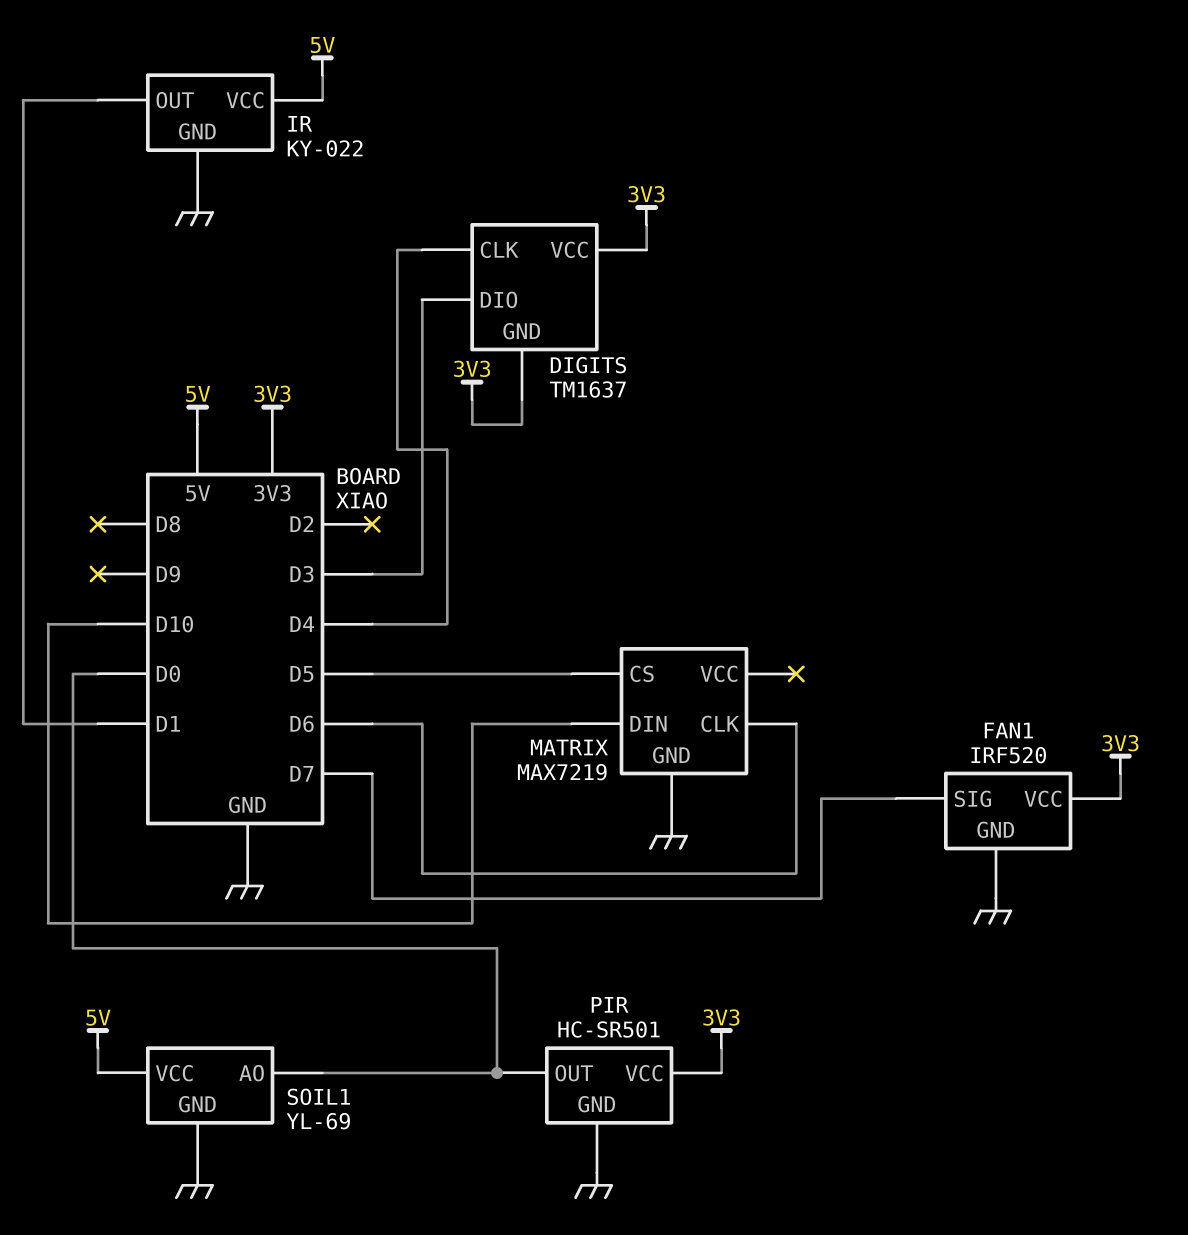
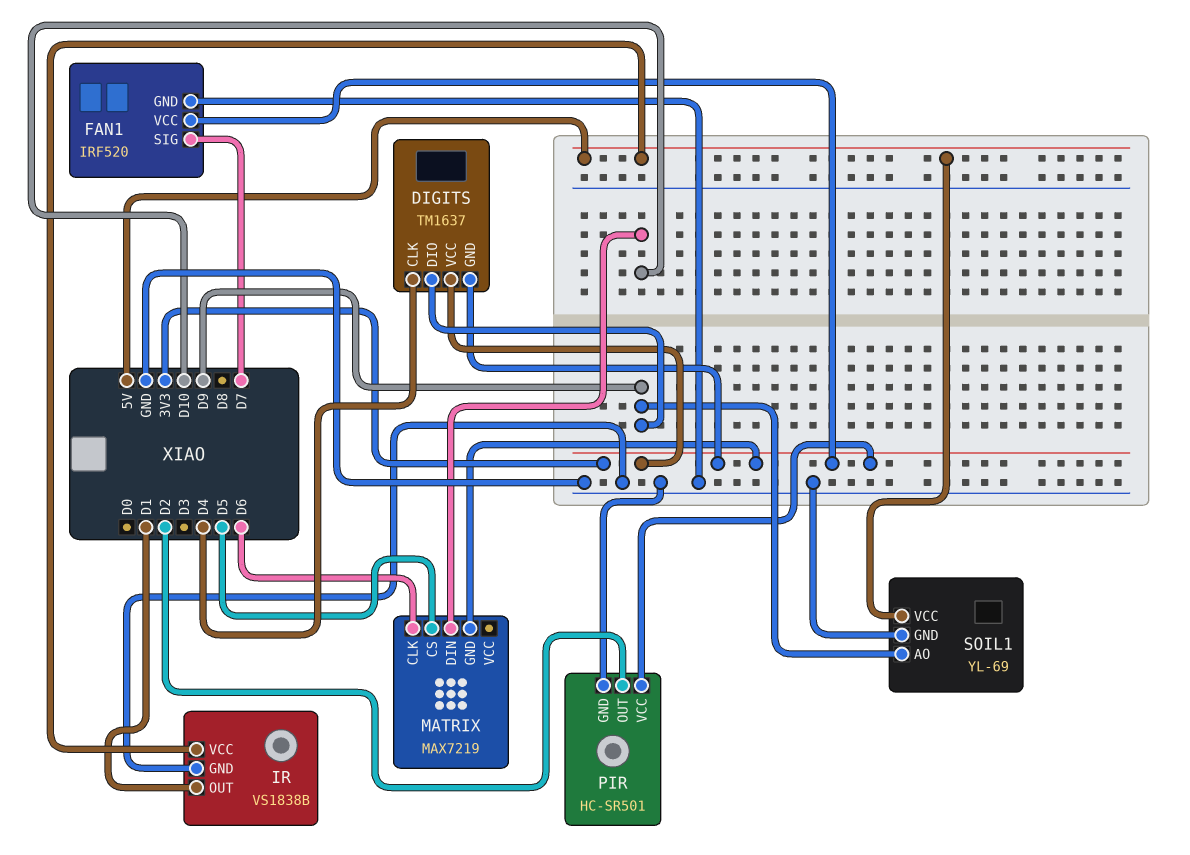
DIGITS pin DIO: D3 -> D9
IR: KY-022 -> VS1838B
MATRIX pin GND: GND -> 3V3
PIR pin OUT: D0 -> D2
SOIL1 pin AO: D0 -> D9

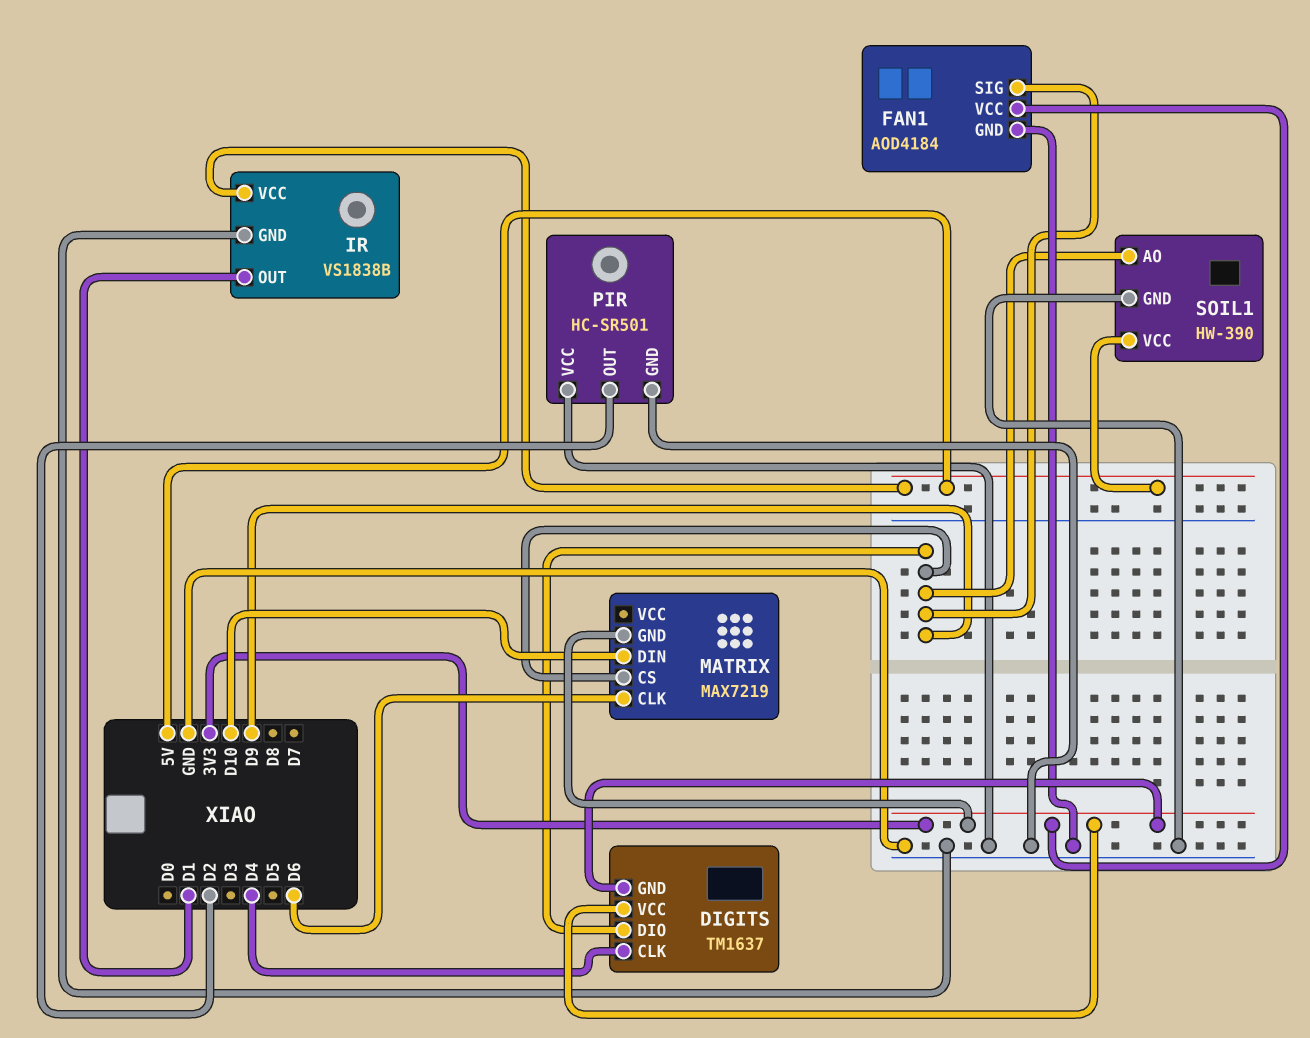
FAN1: IRF520 -> AOD4184
FAN1 pin SIG: D7 -> D9
MATRIX pin CS: D5 -> D9
PIR pin VCC: 3V3 -> GND
SOIL1: YL-69 -> HW-390

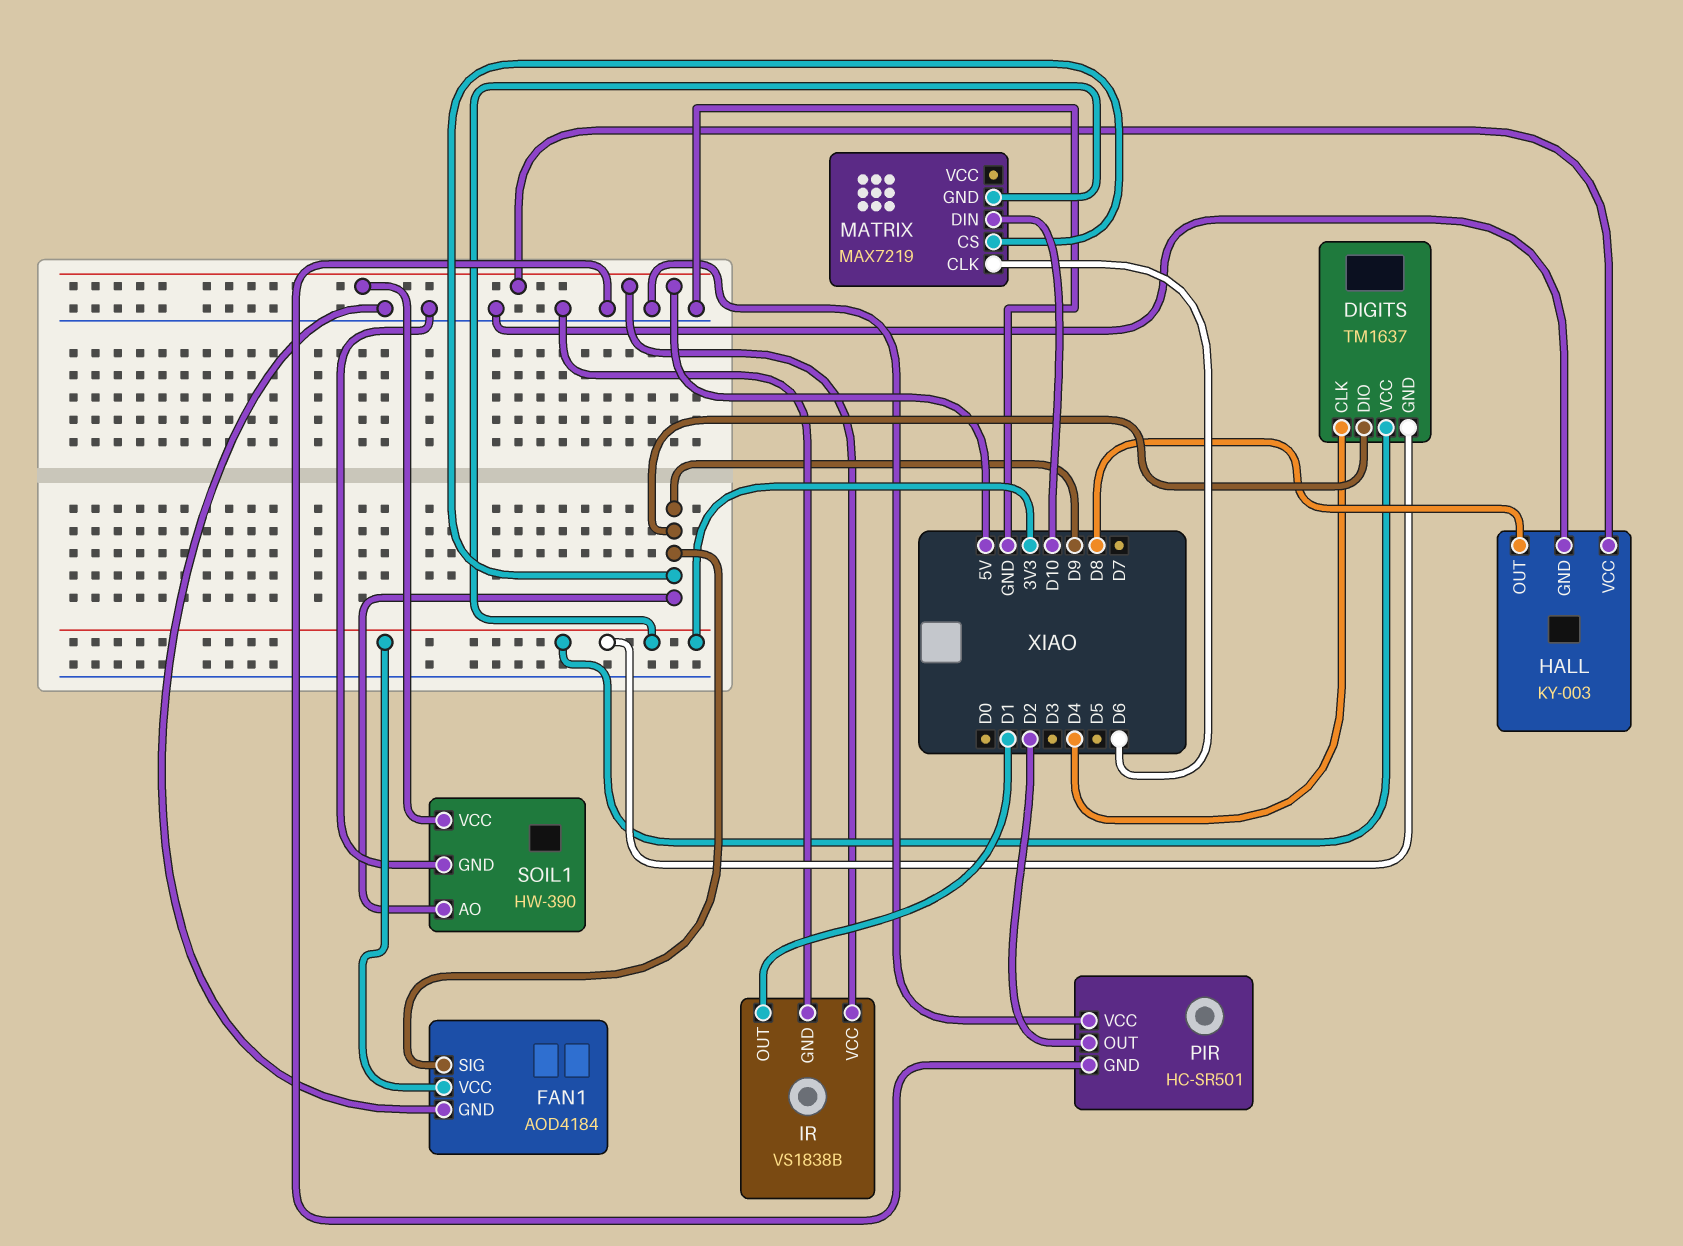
HALL: none -> KY-003
HALL pin GND: none -> GND
HALL pin OUT: none -> D8
HALL pin VCC: none -> 5V

